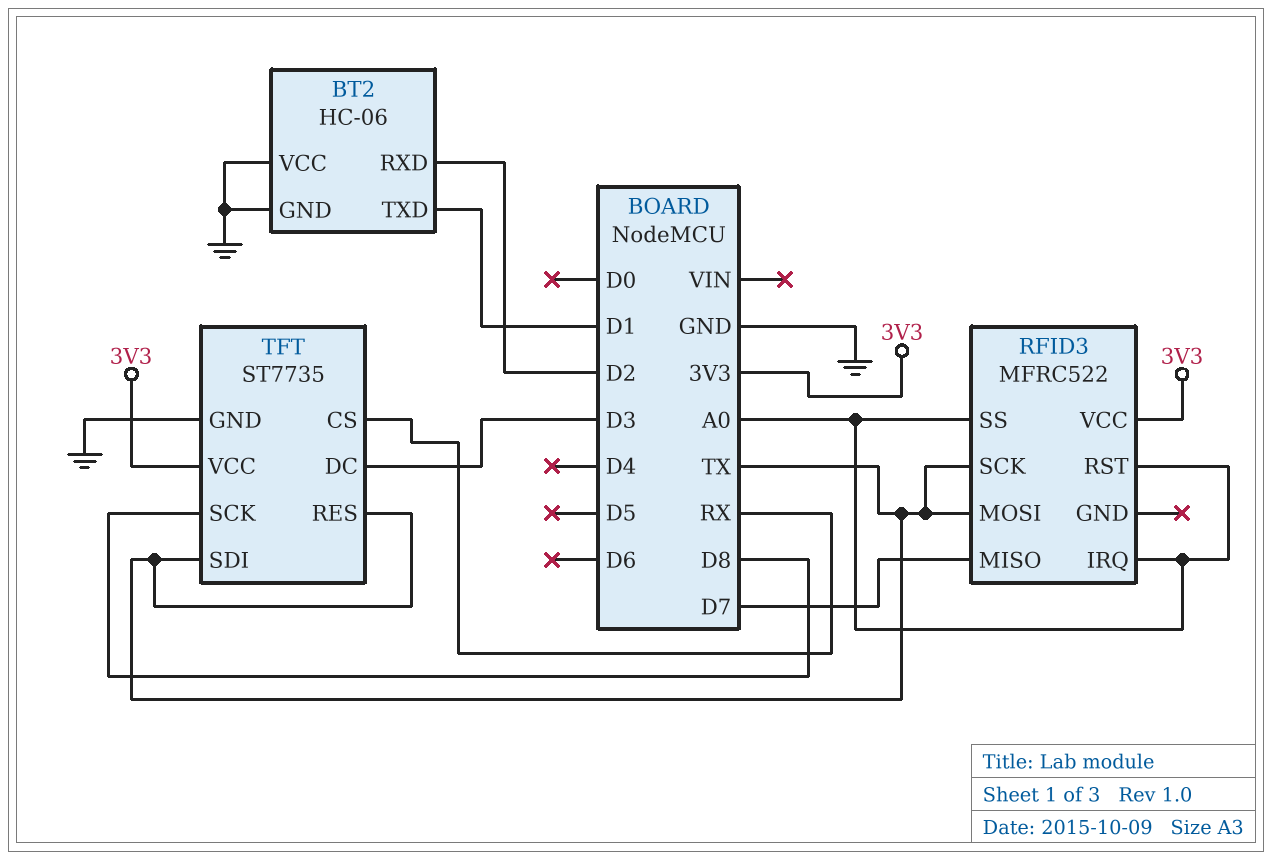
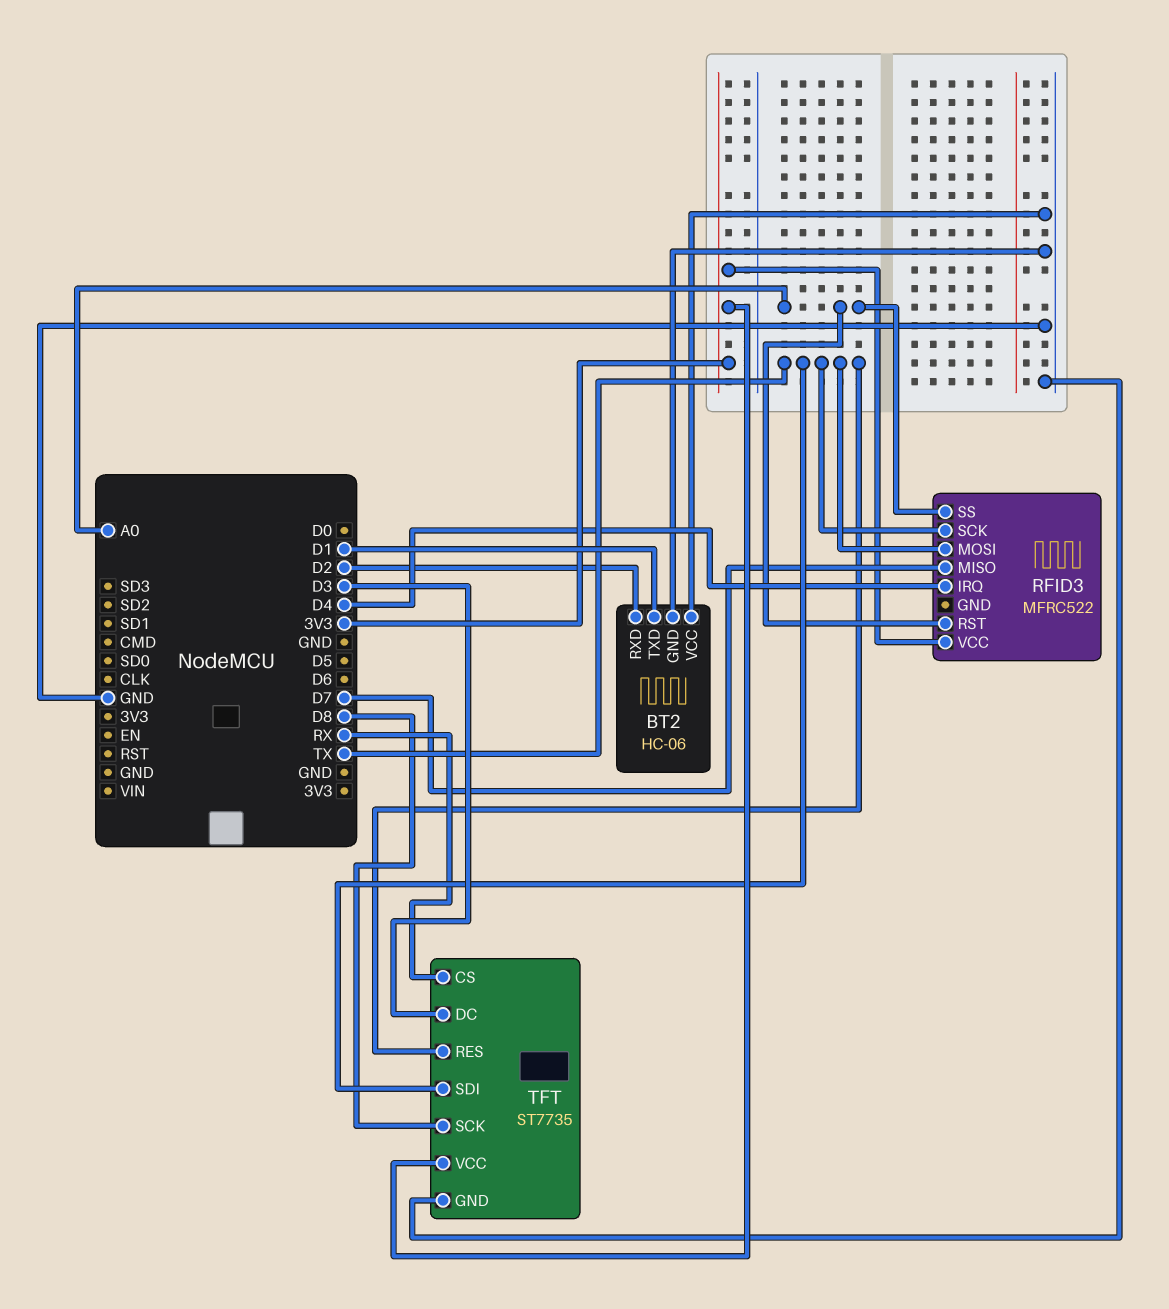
RFID3 pin IRQ: A0 -> D4

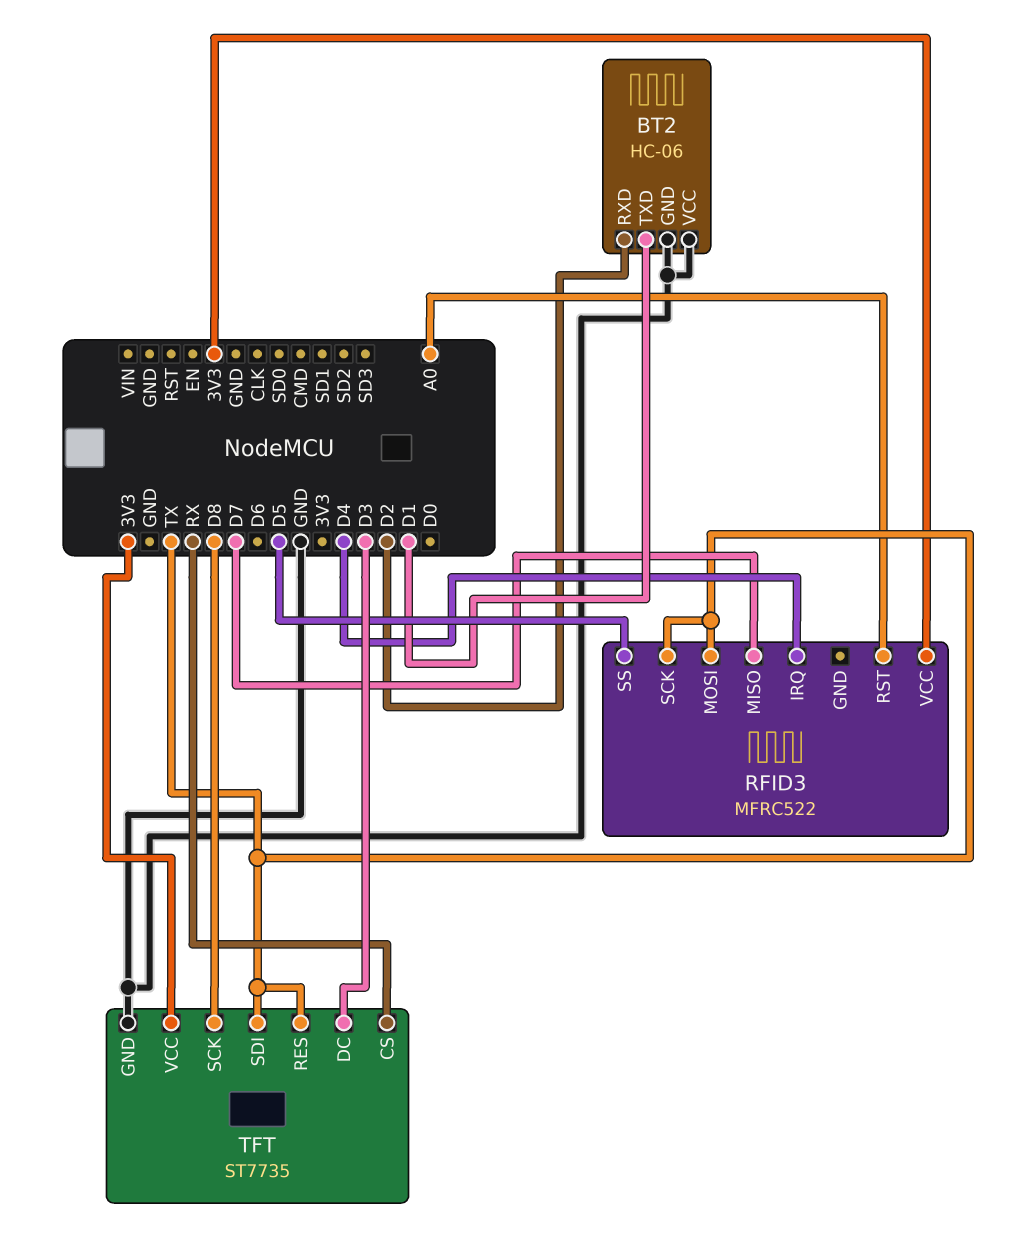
RFID3 pin SS: A0 -> D5

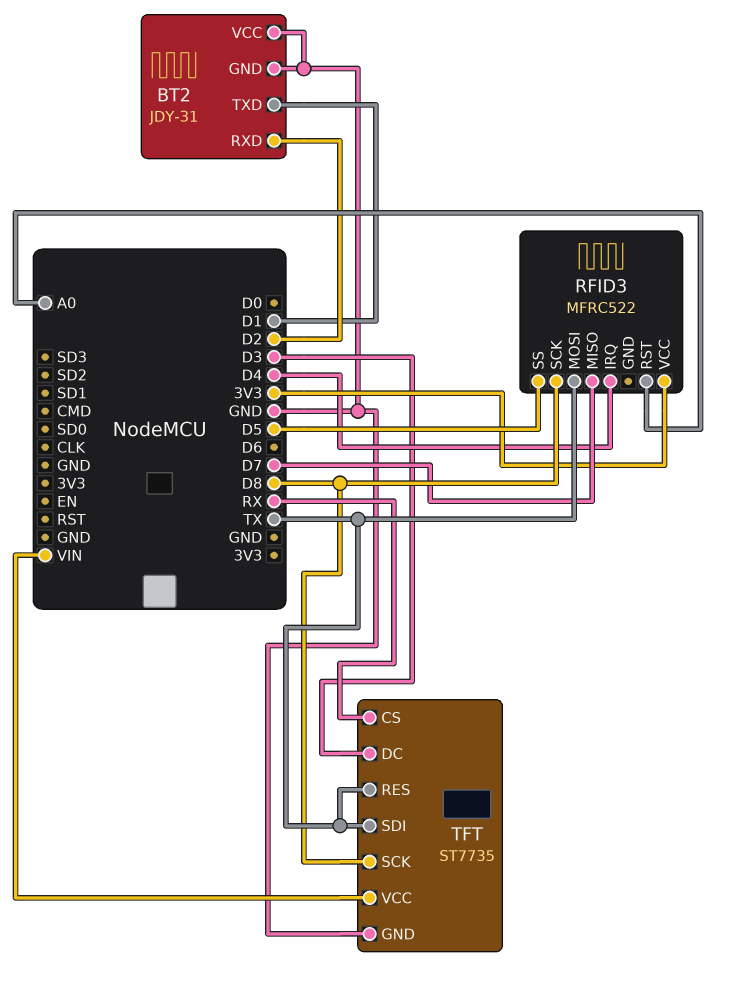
BT2: HC-06 -> JDY-31
RFID3 pin SCK: TX -> D8
TFT pin VCC: 3V3 -> VIN

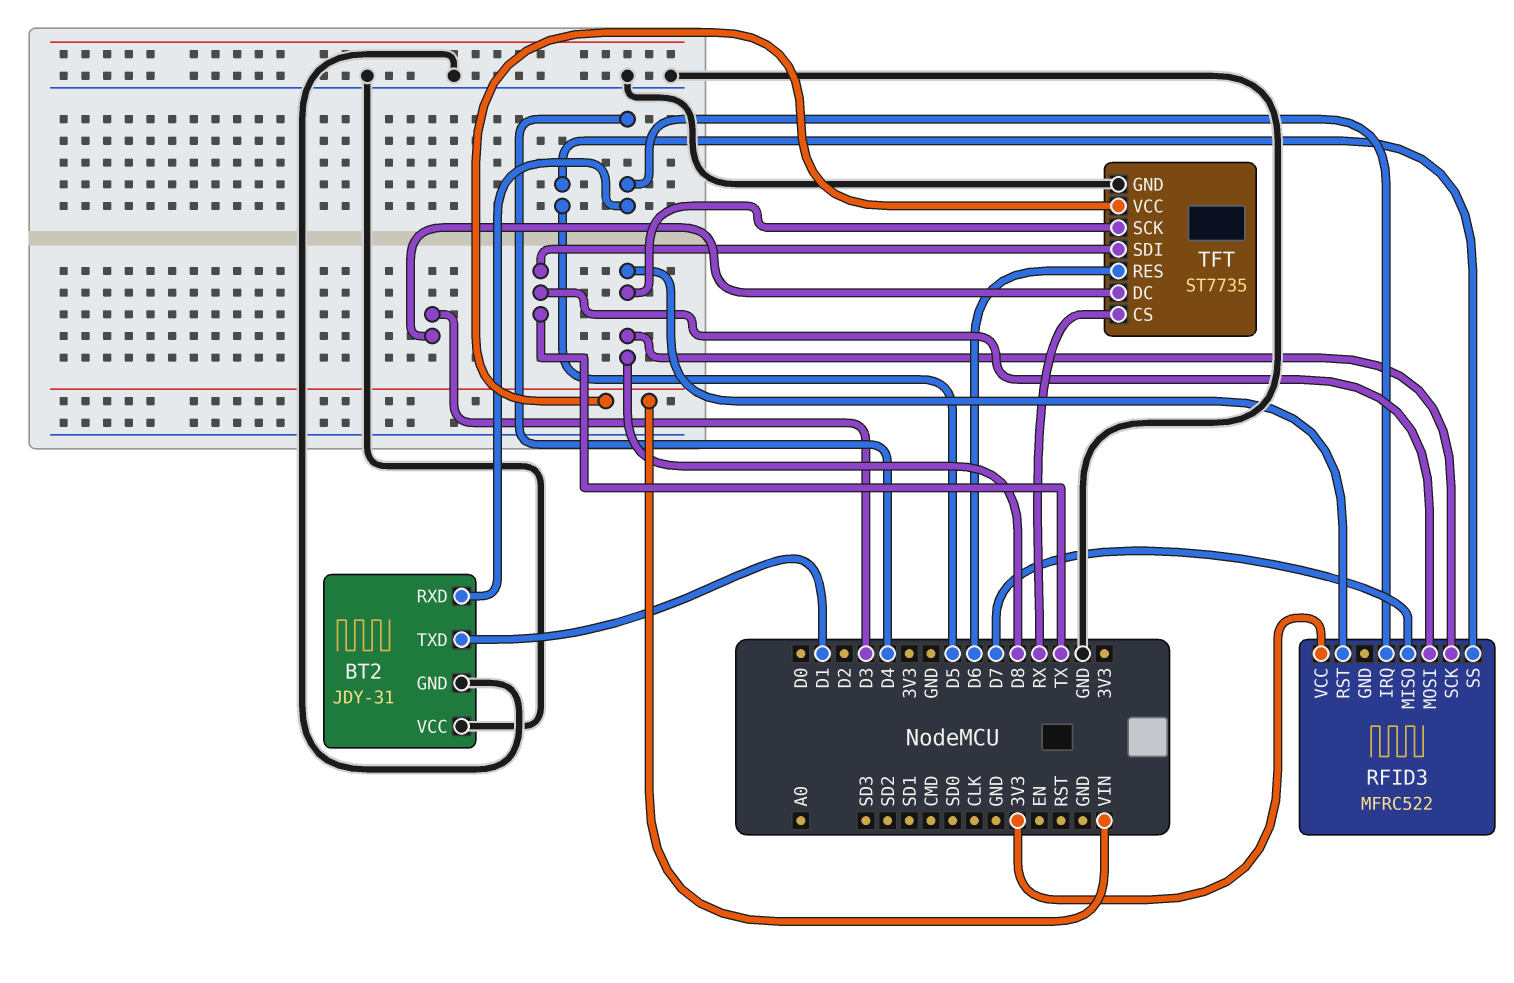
BT2 pin RXD: D2 -> D4
RFID3 pin RST: A0 -> D8
TFT pin RES: TX -> D6

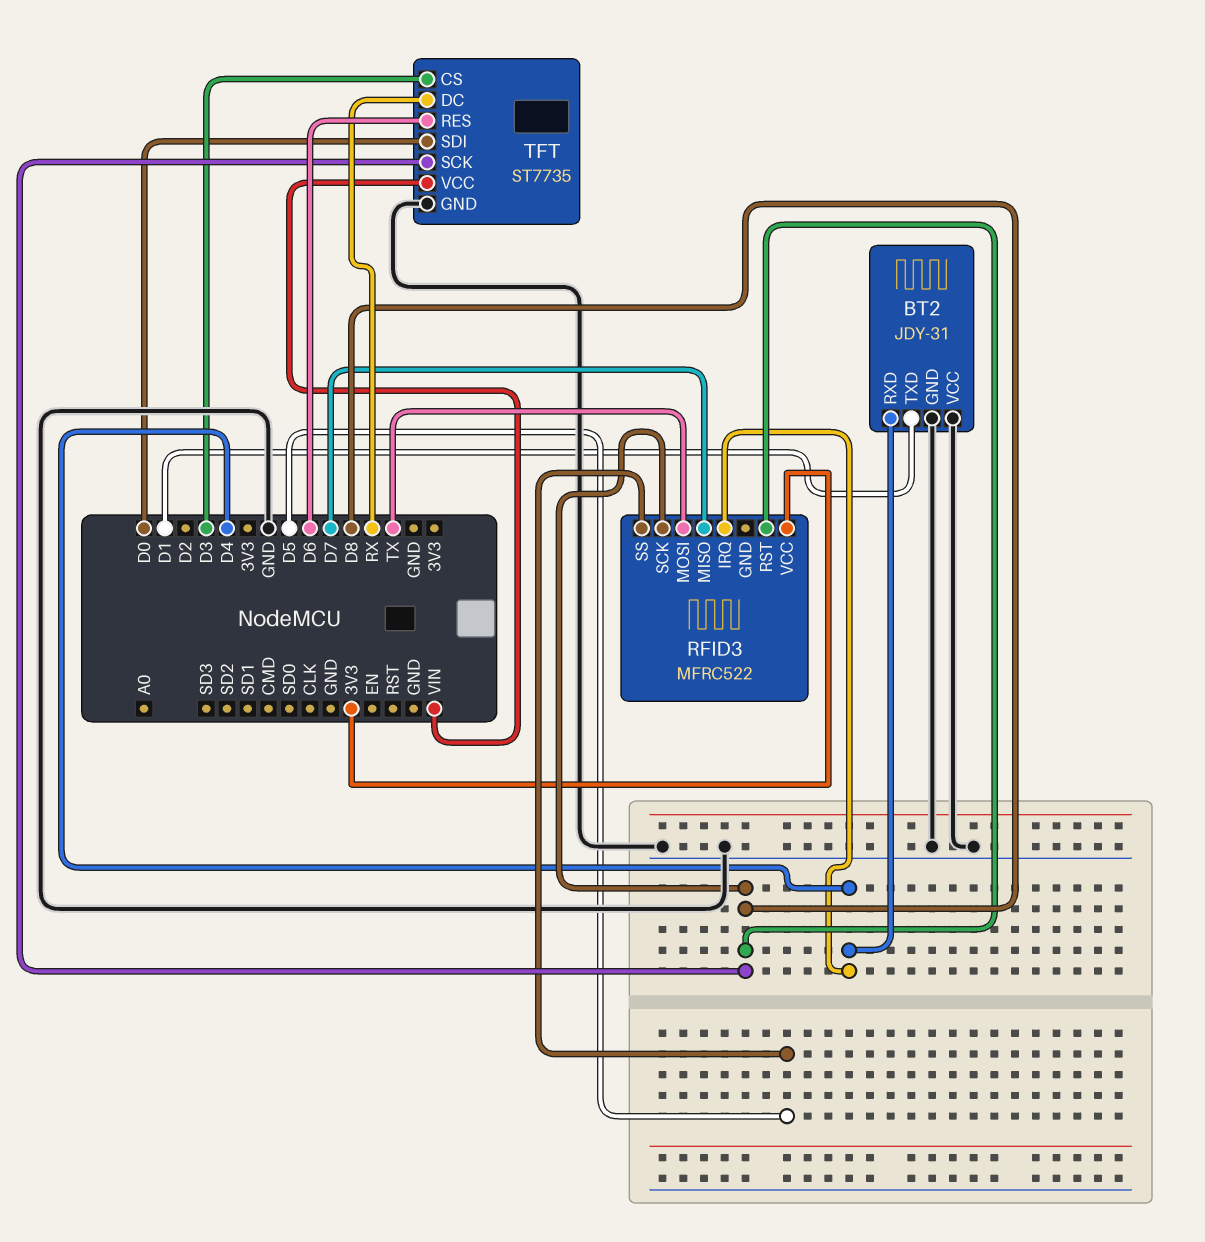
TFT pin CS: RX -> D3
TFT pin DC: D3 -> RX
TFT pin SDI: TX -> D0

